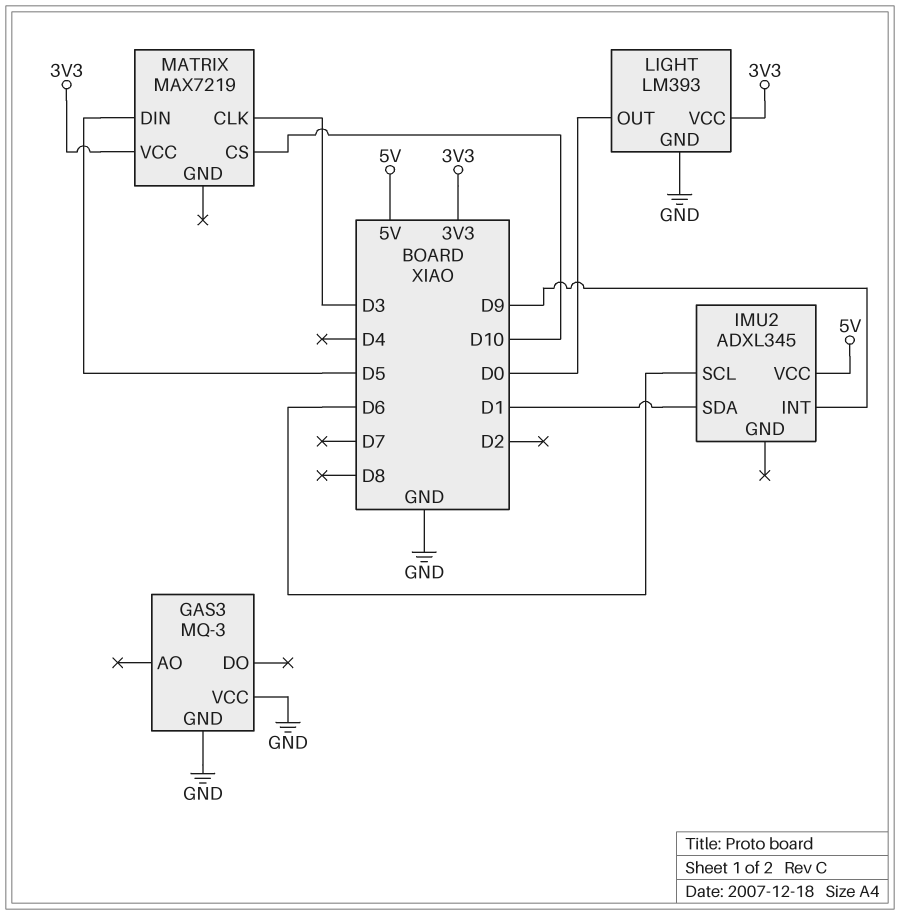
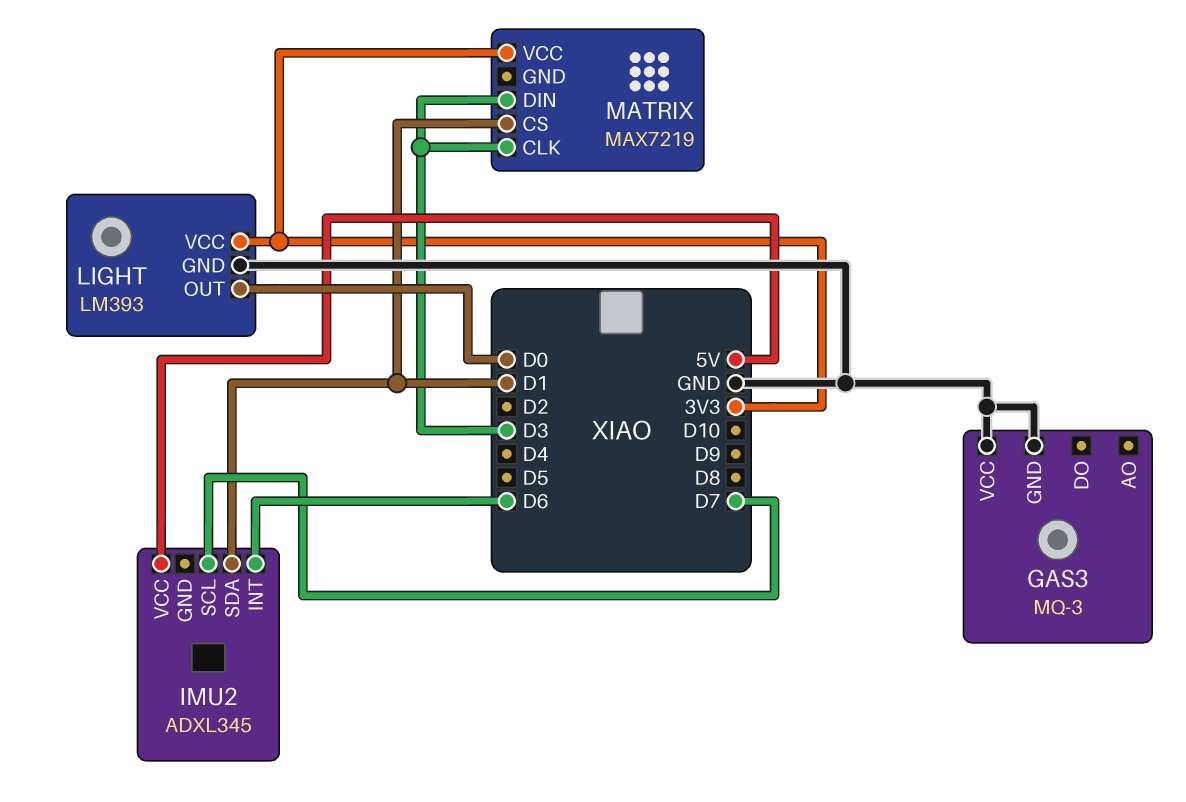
IMU2 pin INT: D9 -> D6
IMU2 pin SCL: D6 -> D7
MATRIX pin CS: D10 -> D1
MATRIX pin DIN: D5 -> D3

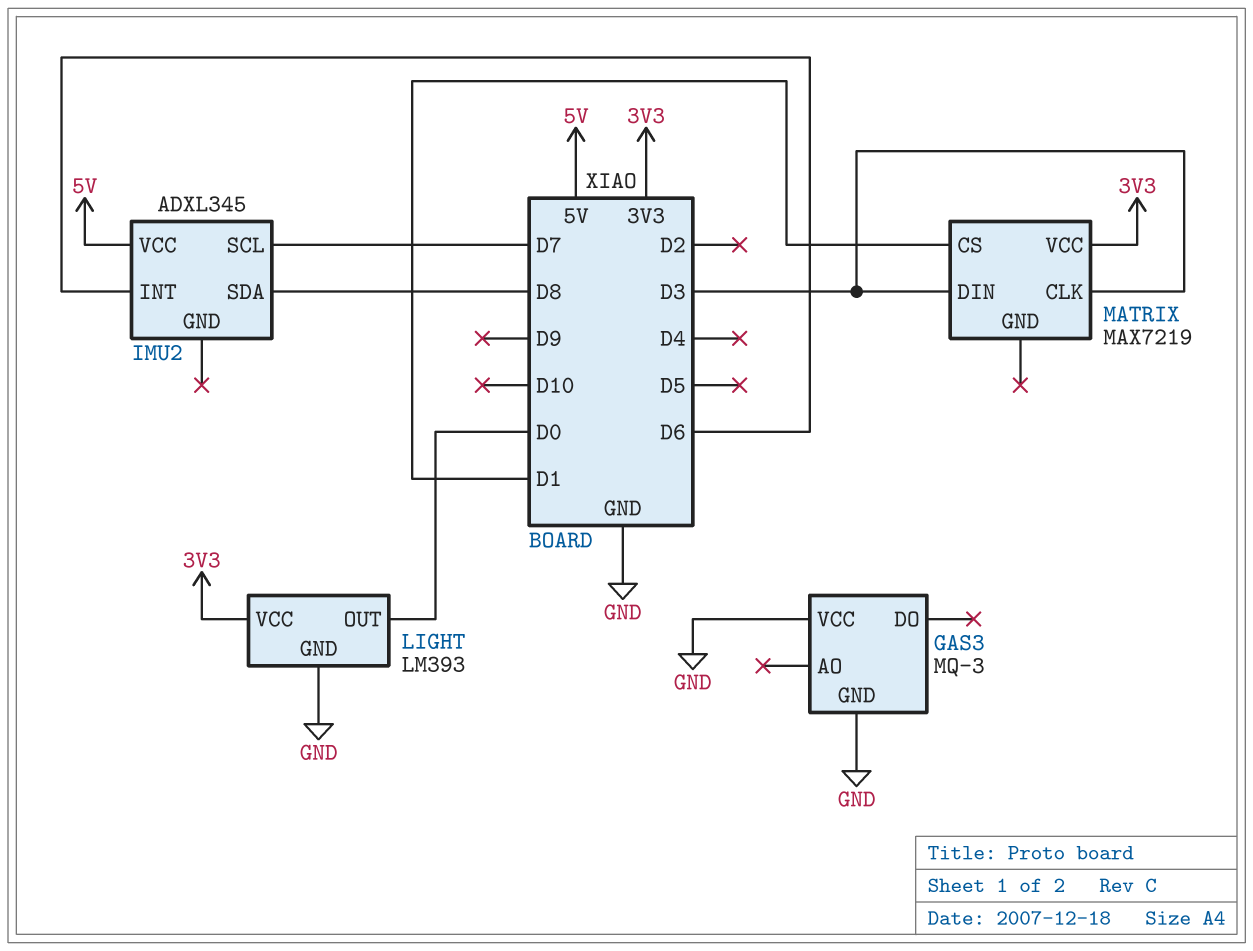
IMU2 pin SDA: D1 -> D8

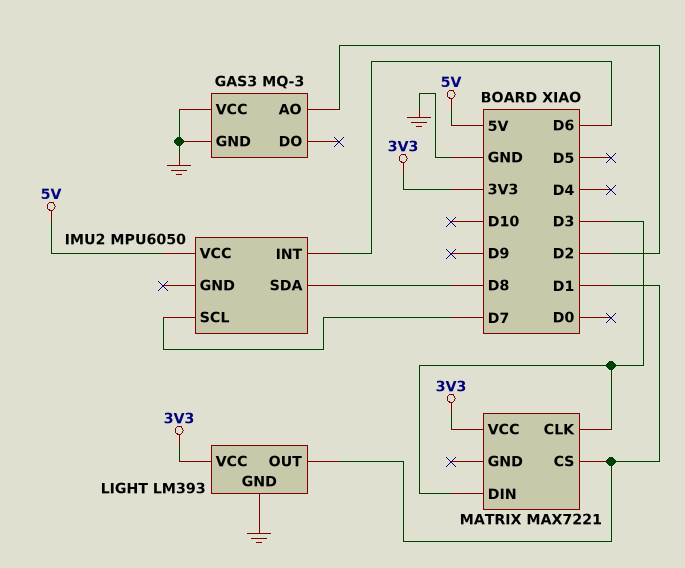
GAS3 pin AO: none -> D2
IMU2: ADXL345 -> MPU6050
LIGHT pin OUT: D0 -> D1
MATRIX: MAX7219 -> MAX7221

